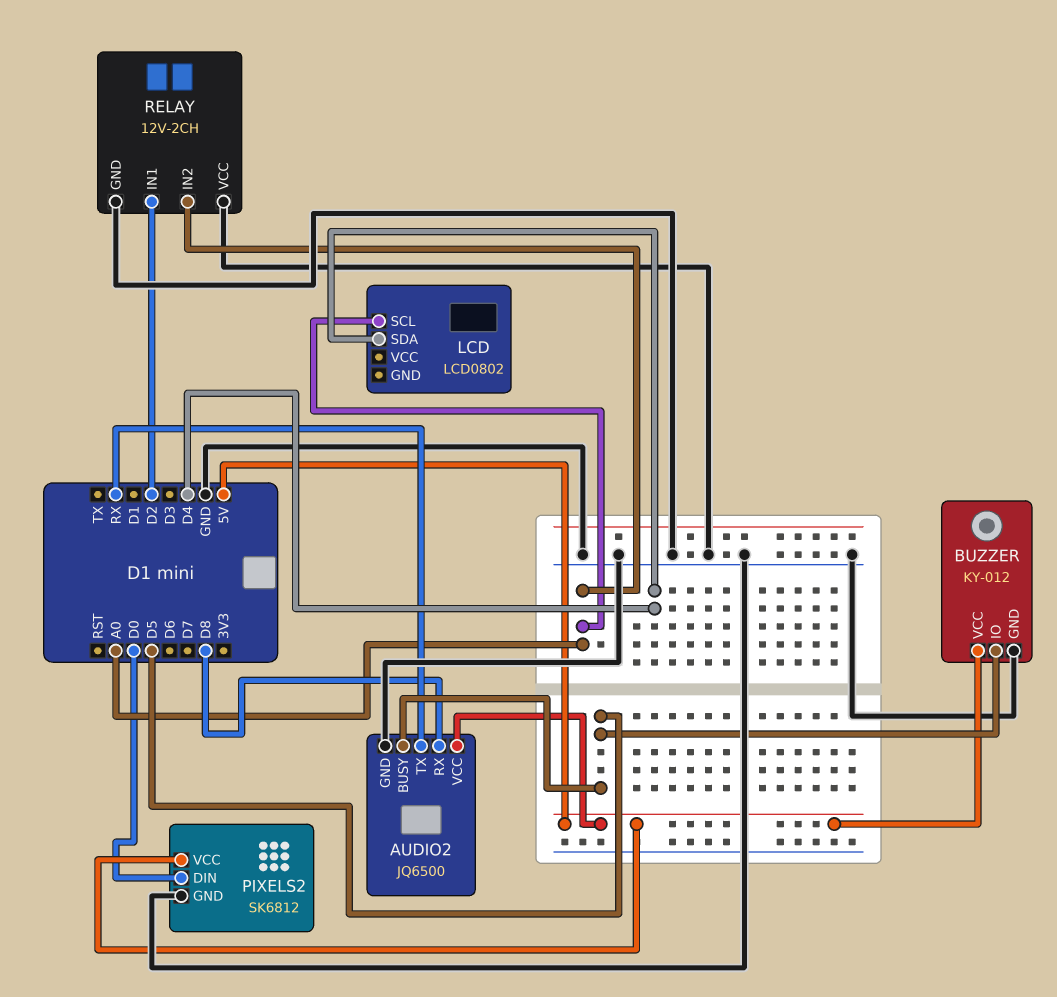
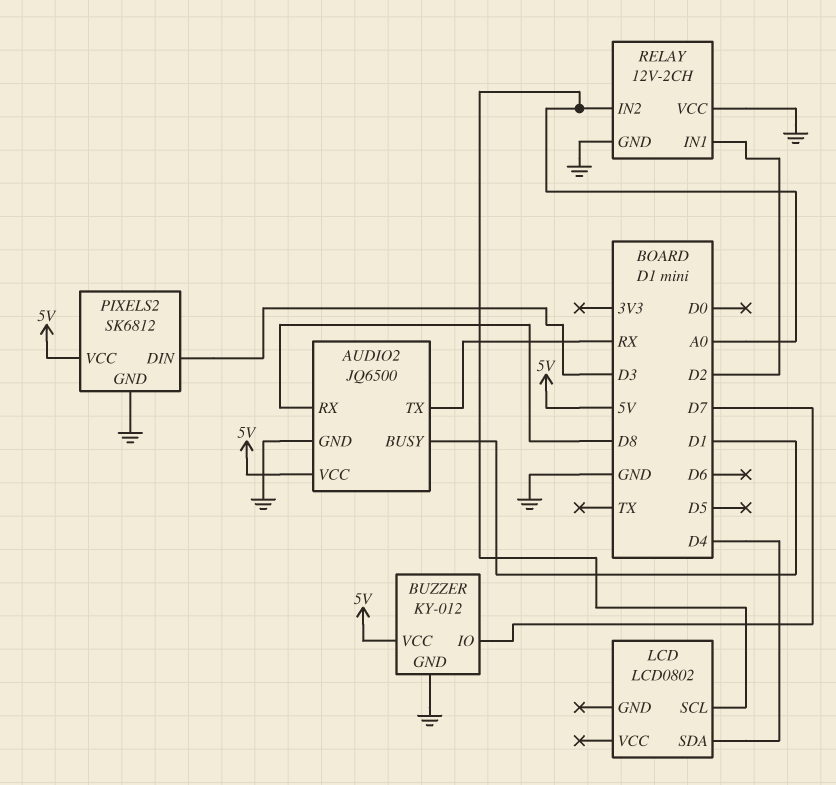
AUDIO2 pin BUSY: D5 -> D1
BUZZER pin IO: D5 -> D7
PIXELS2 pin DIN: D0 -> D3

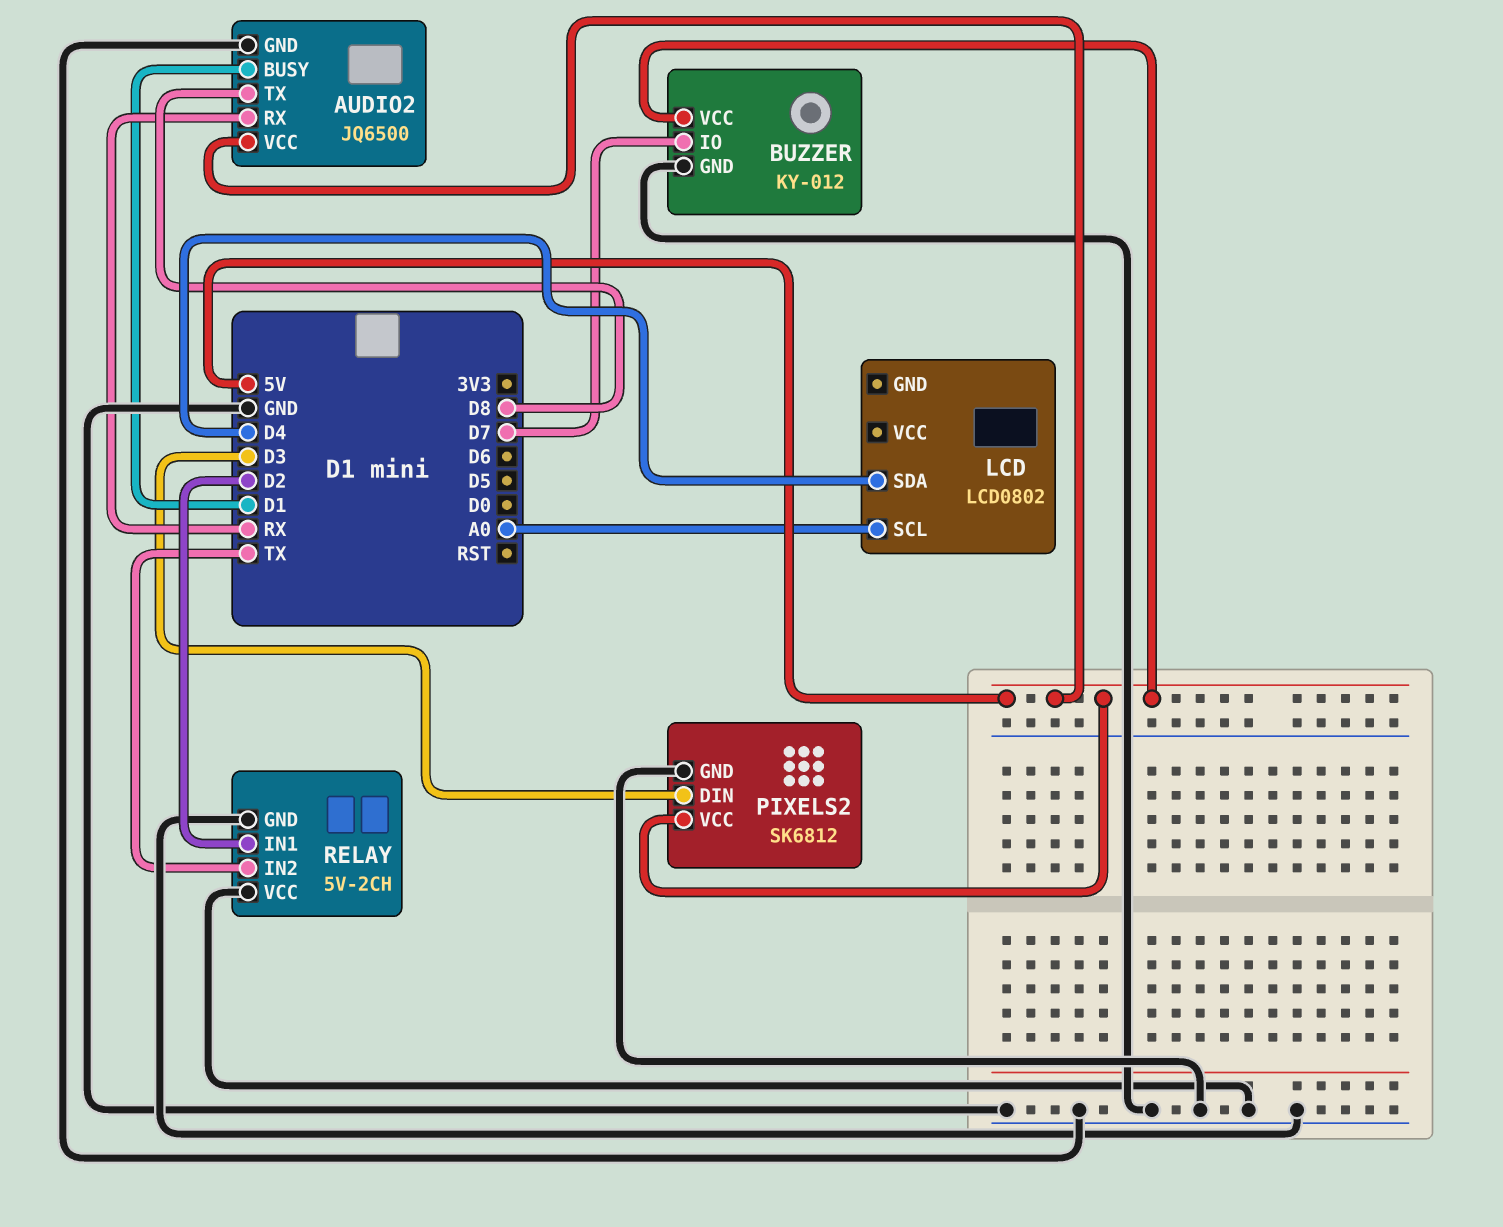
AUDIO2 pin RX: D8 -> RX
AUDIO2 pin TX: RX -> D8
RELAY: 12V-2CH -> 5V-2CH
RELAY pin IN2: A0 -> TX

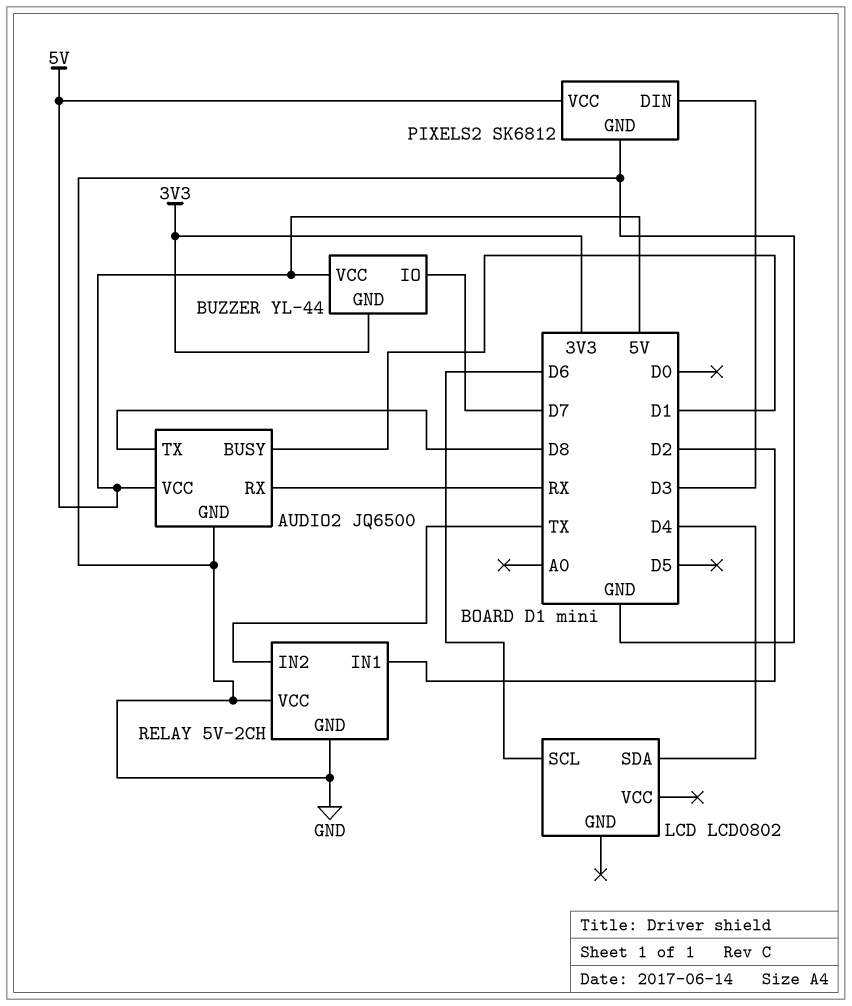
BUZZER: KY-012 -> YL-44
BUZZER pin GND: GND -> 3V3
LCD pin SCL: A0 -> D6

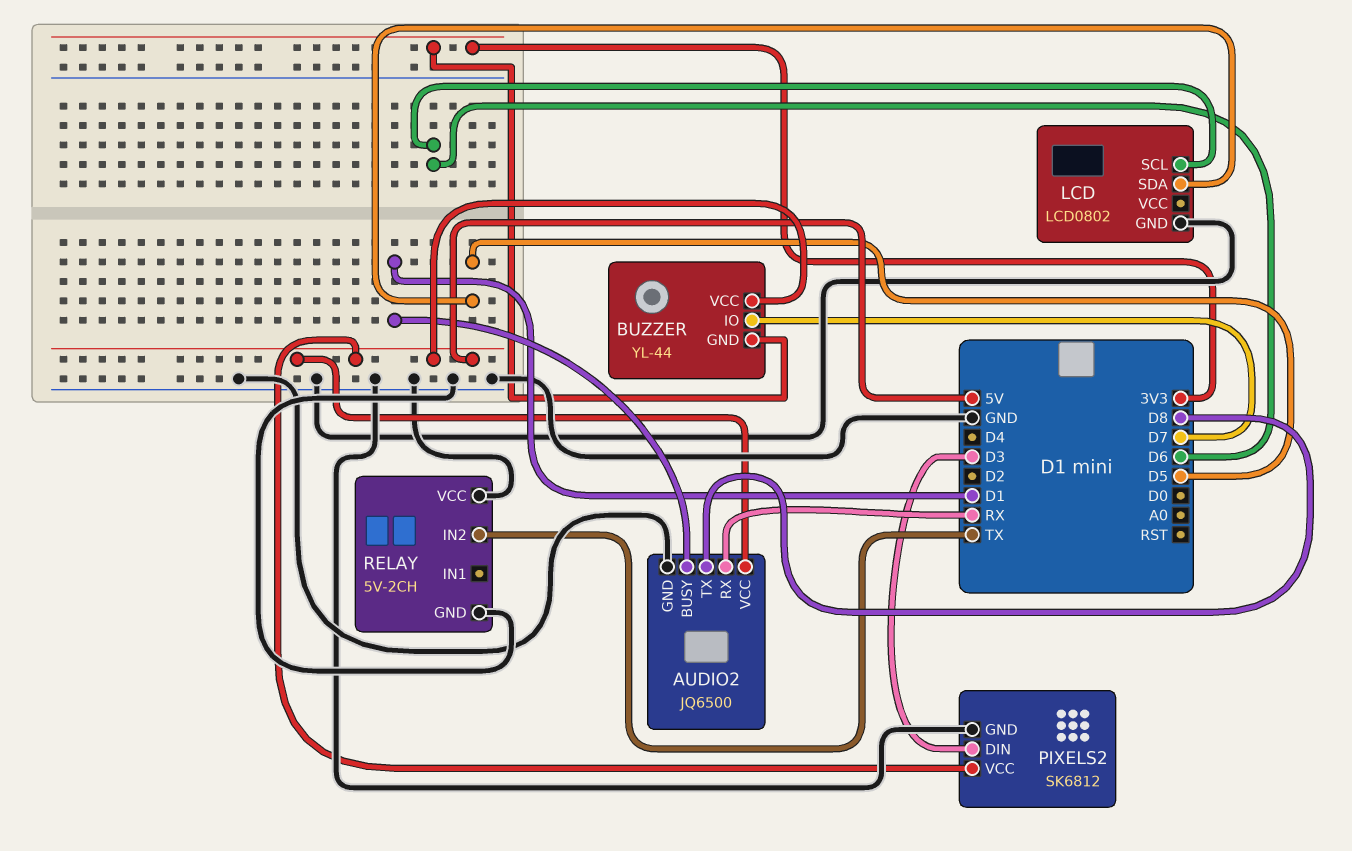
LCD pin GND: none -> GND
LCD pin SDA: D4 -> D5
RELAY pin IN1: D2 -> none

